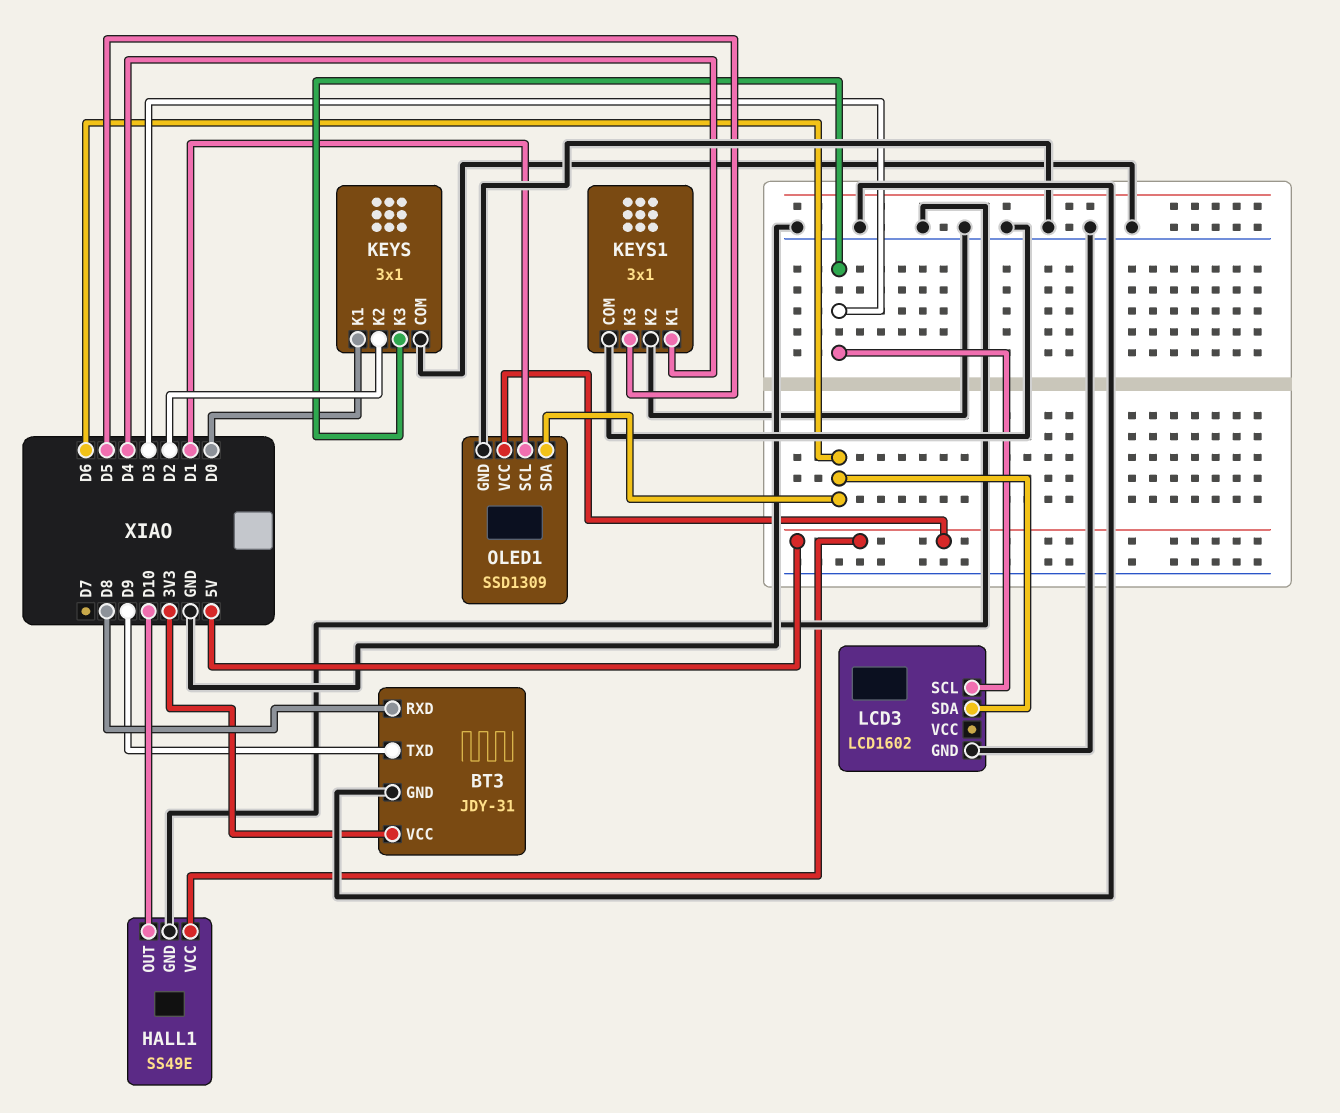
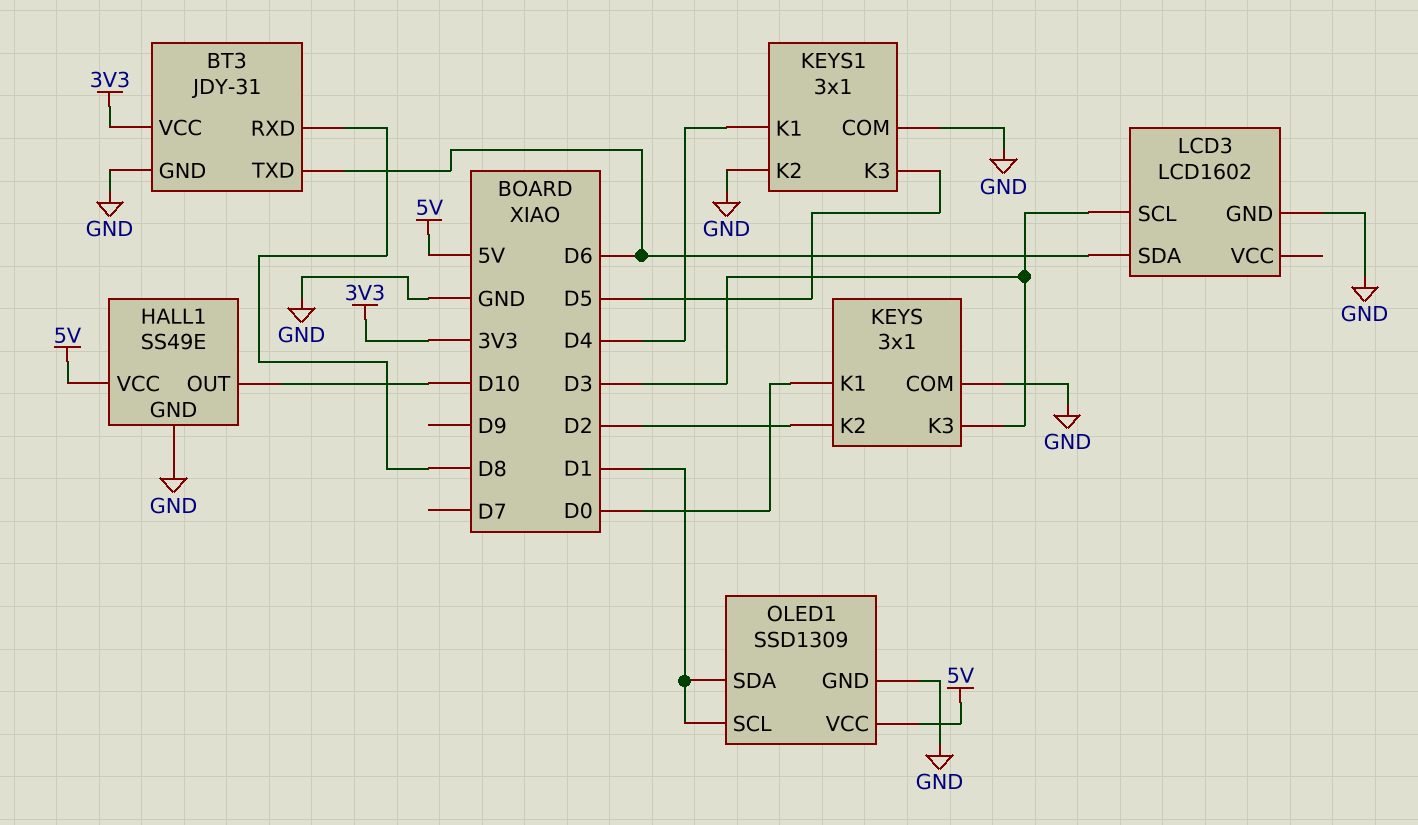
BT3 pin TXD: D9 -> D6
OLED1 pin SDA: D6 -> D1

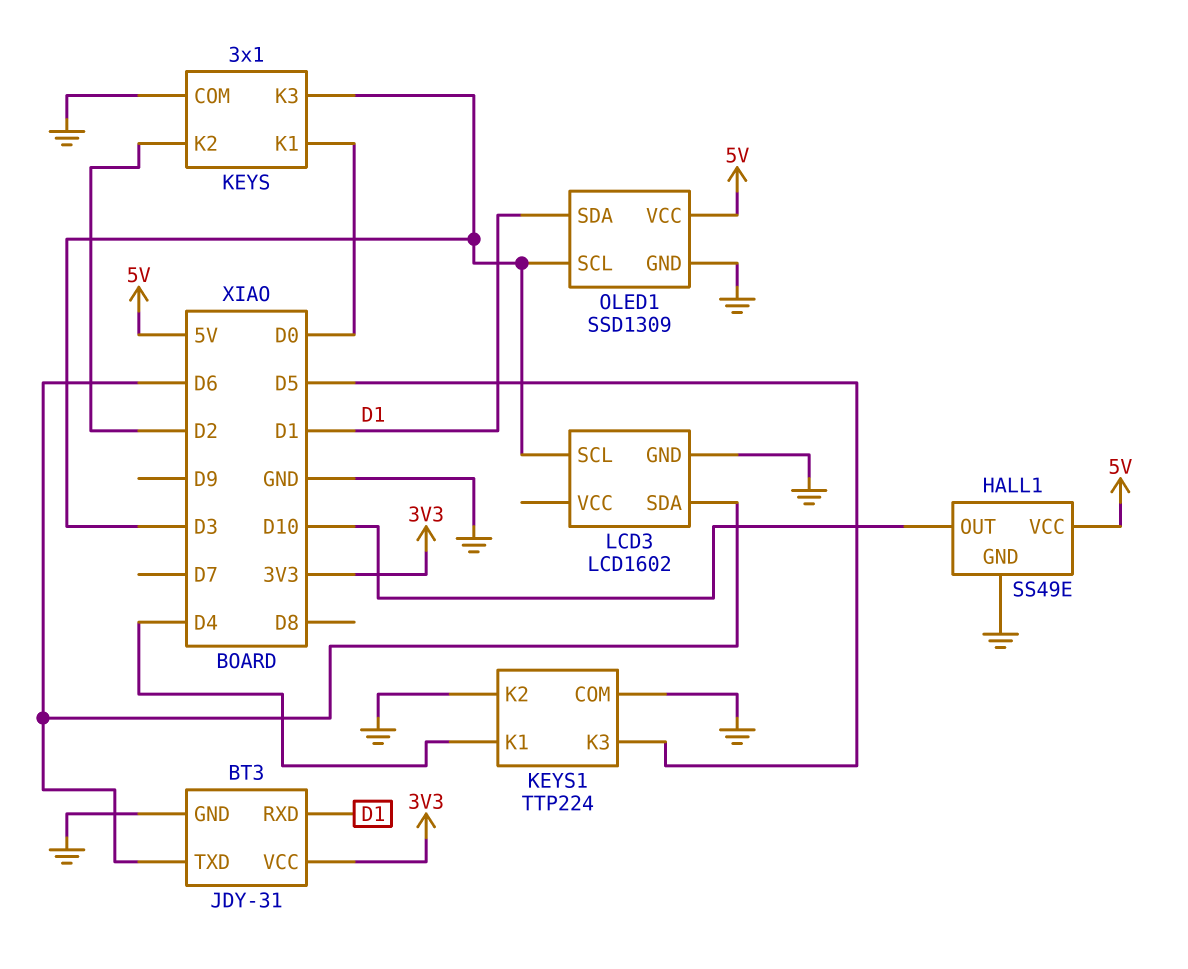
BT3 pin RXD: D8 -> D1
KEYS1: 3x1 -> TTP224
OLED1 pin SCL: D1 -> D3

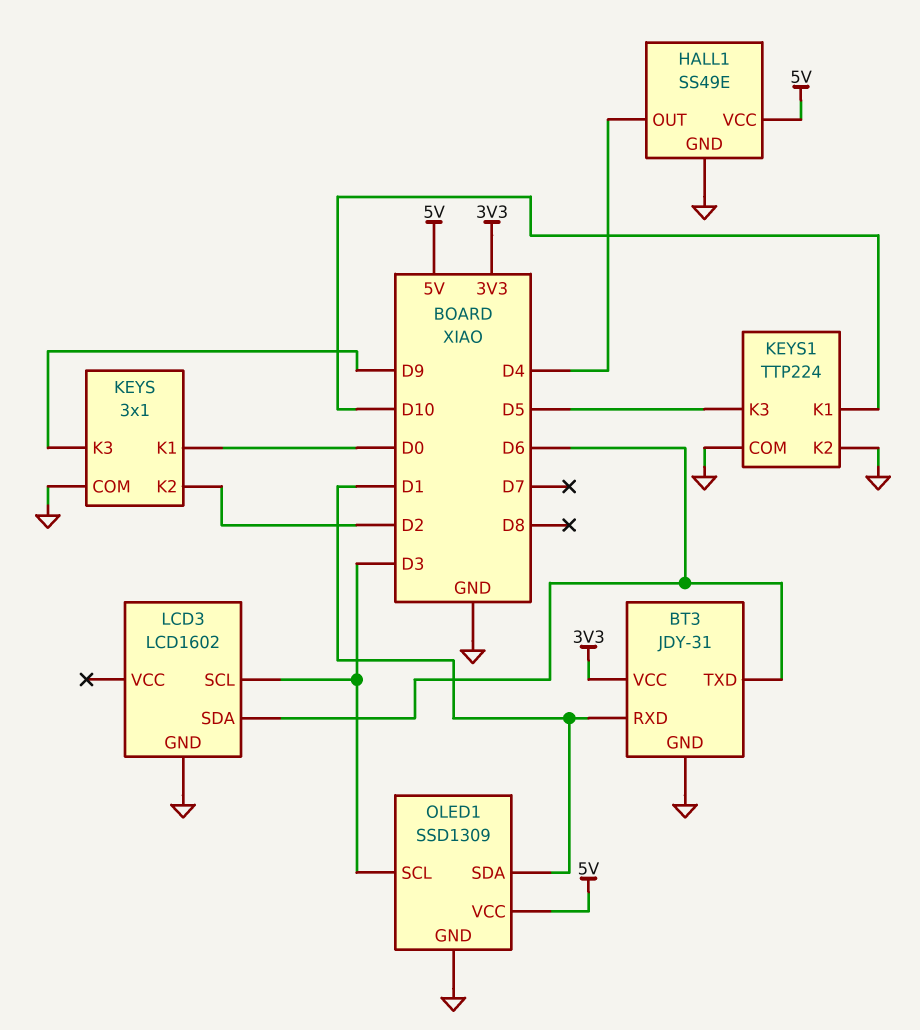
HALL1 pin OUT: D10 -> D4
KEYS pin K3: D3 -> D9
KEYS1 pin K1: D4 -> D10

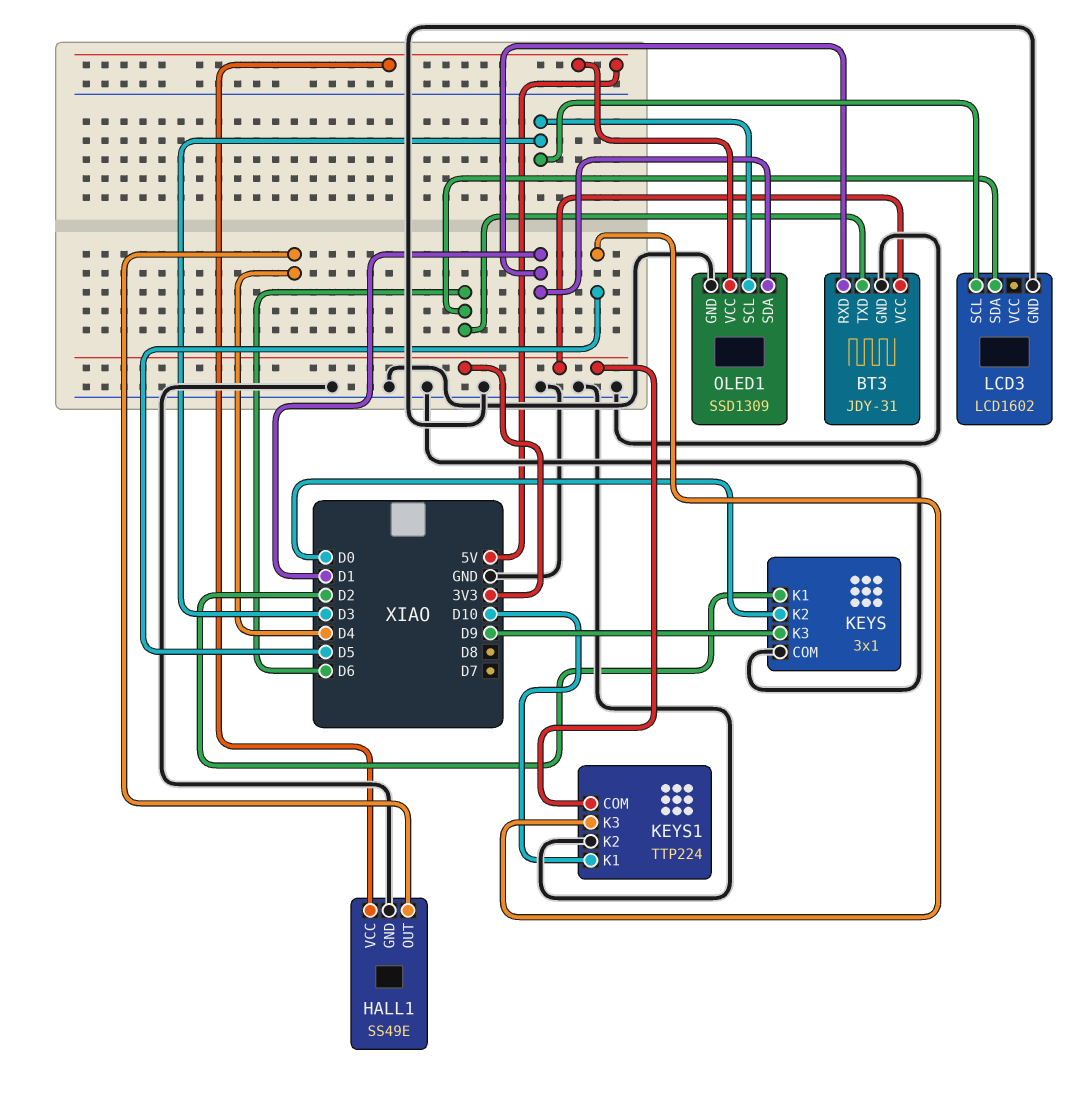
KEYS pin K1: D0 -> D2
KEYS pin K2: D2 -> D0
KEYS1 pin COM: GND -> 3V3

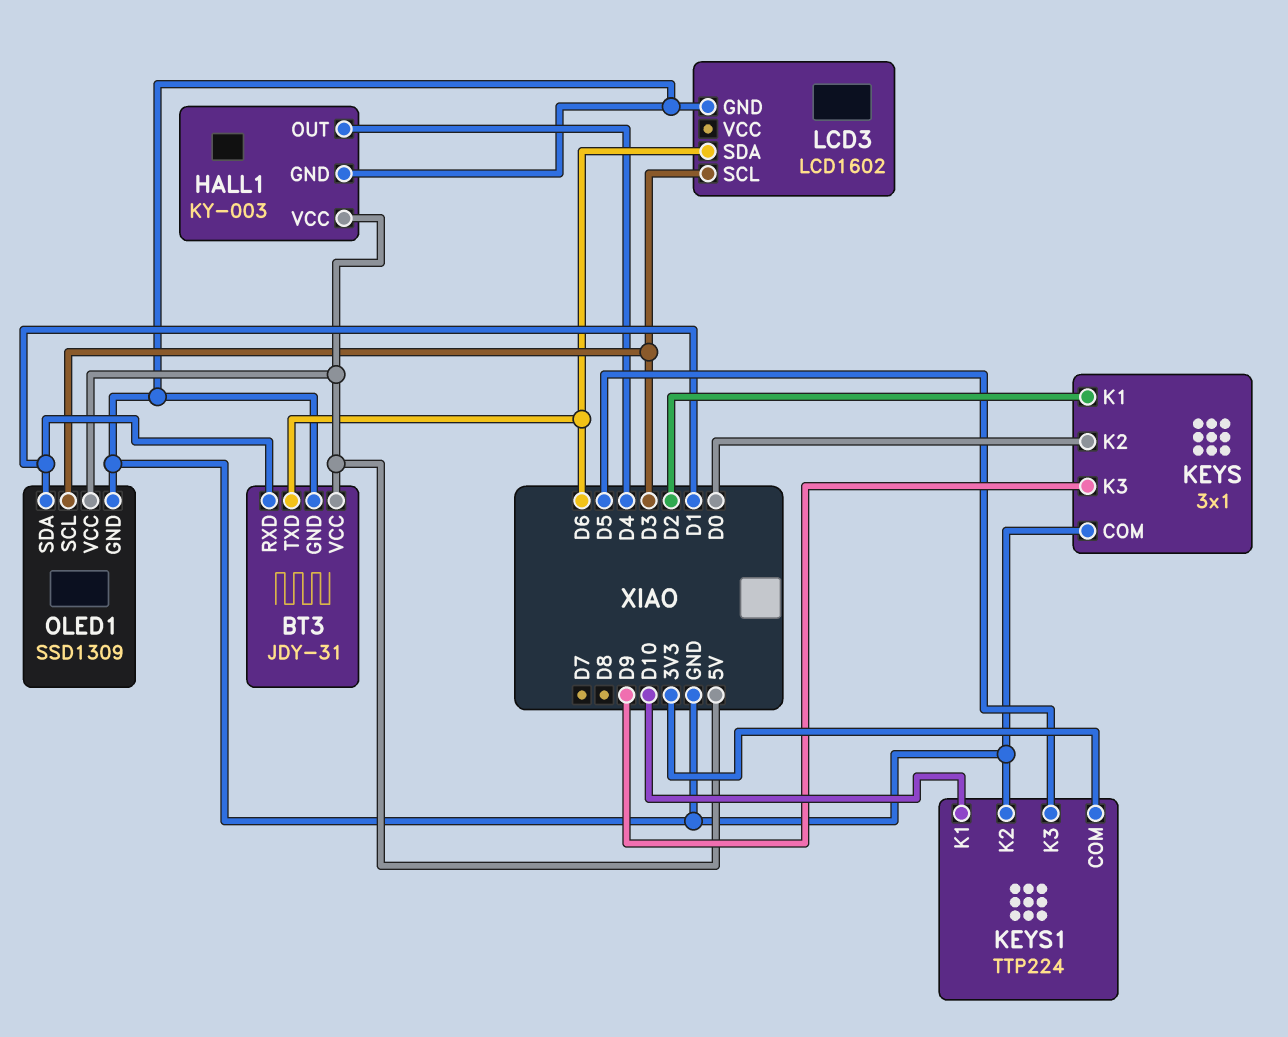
BT3 pin VCC: 3V3 -> 5V
HALL1: SS49E -> KY-003

